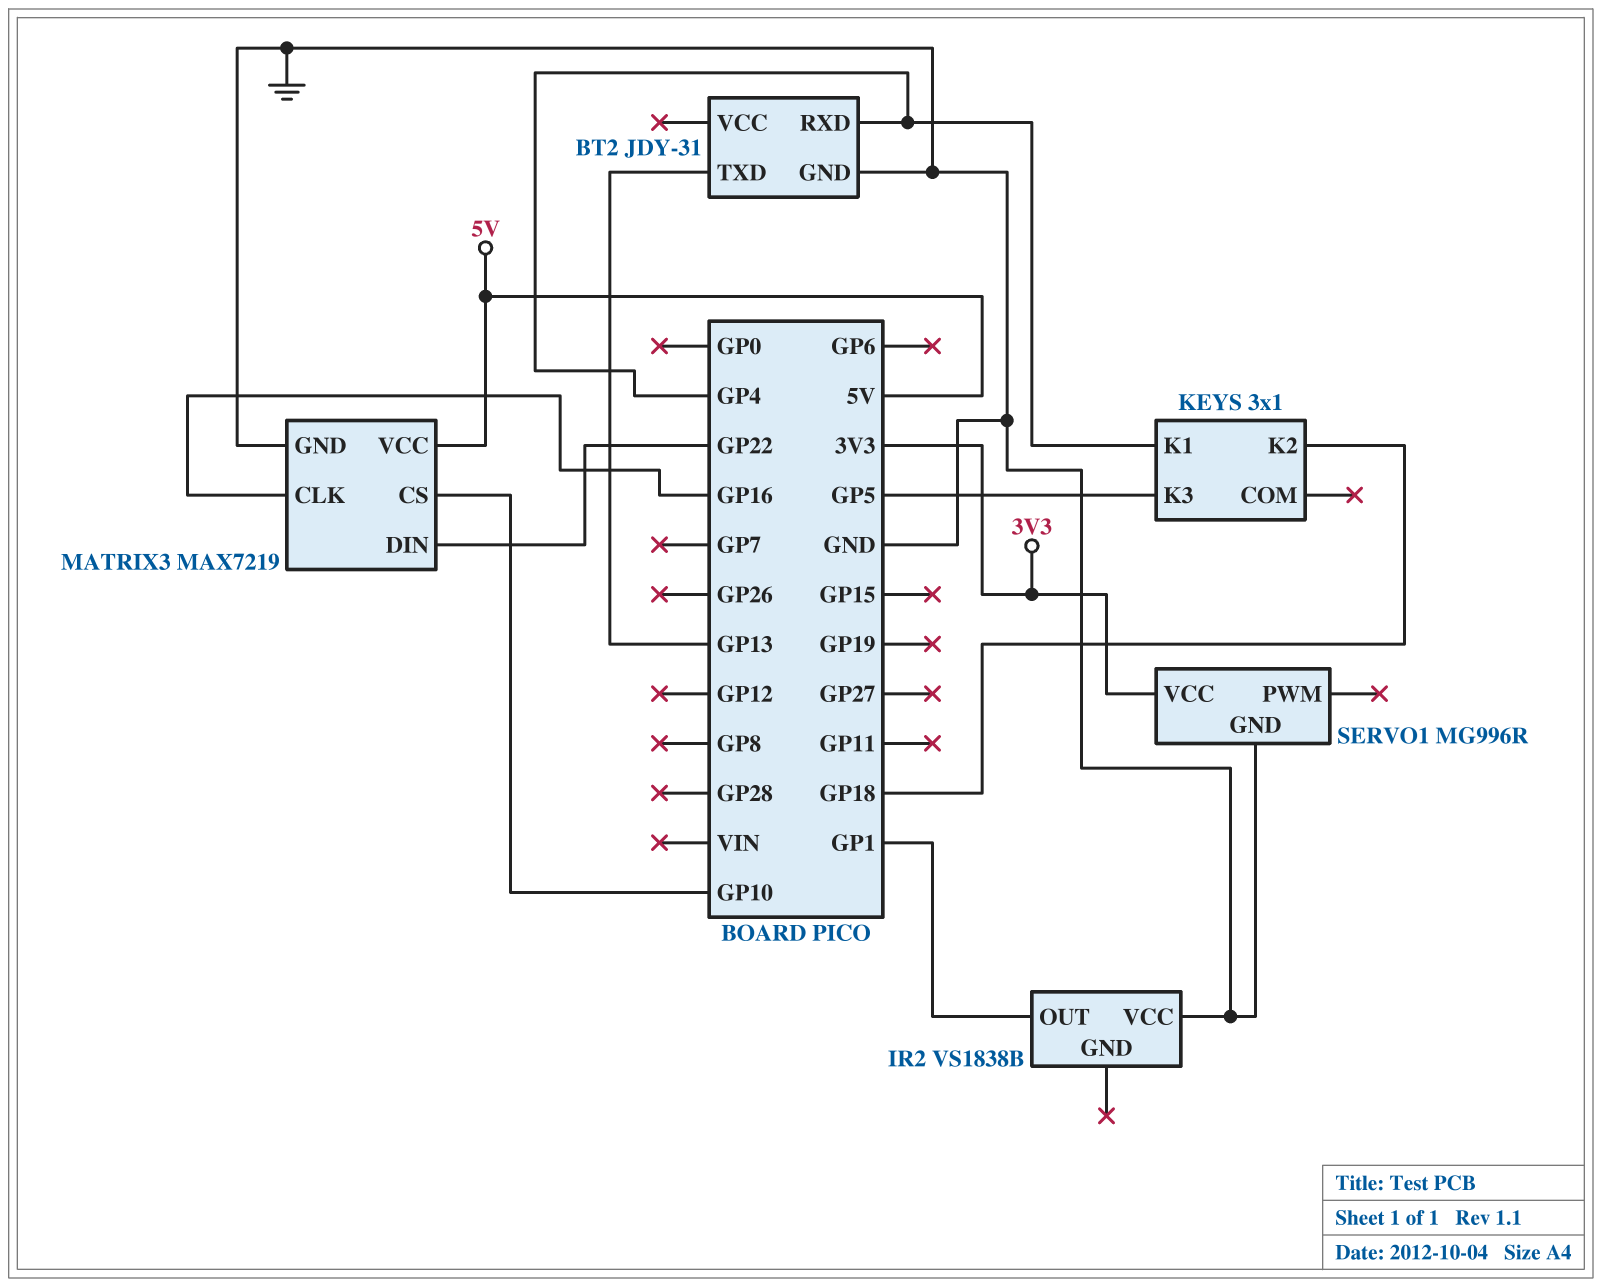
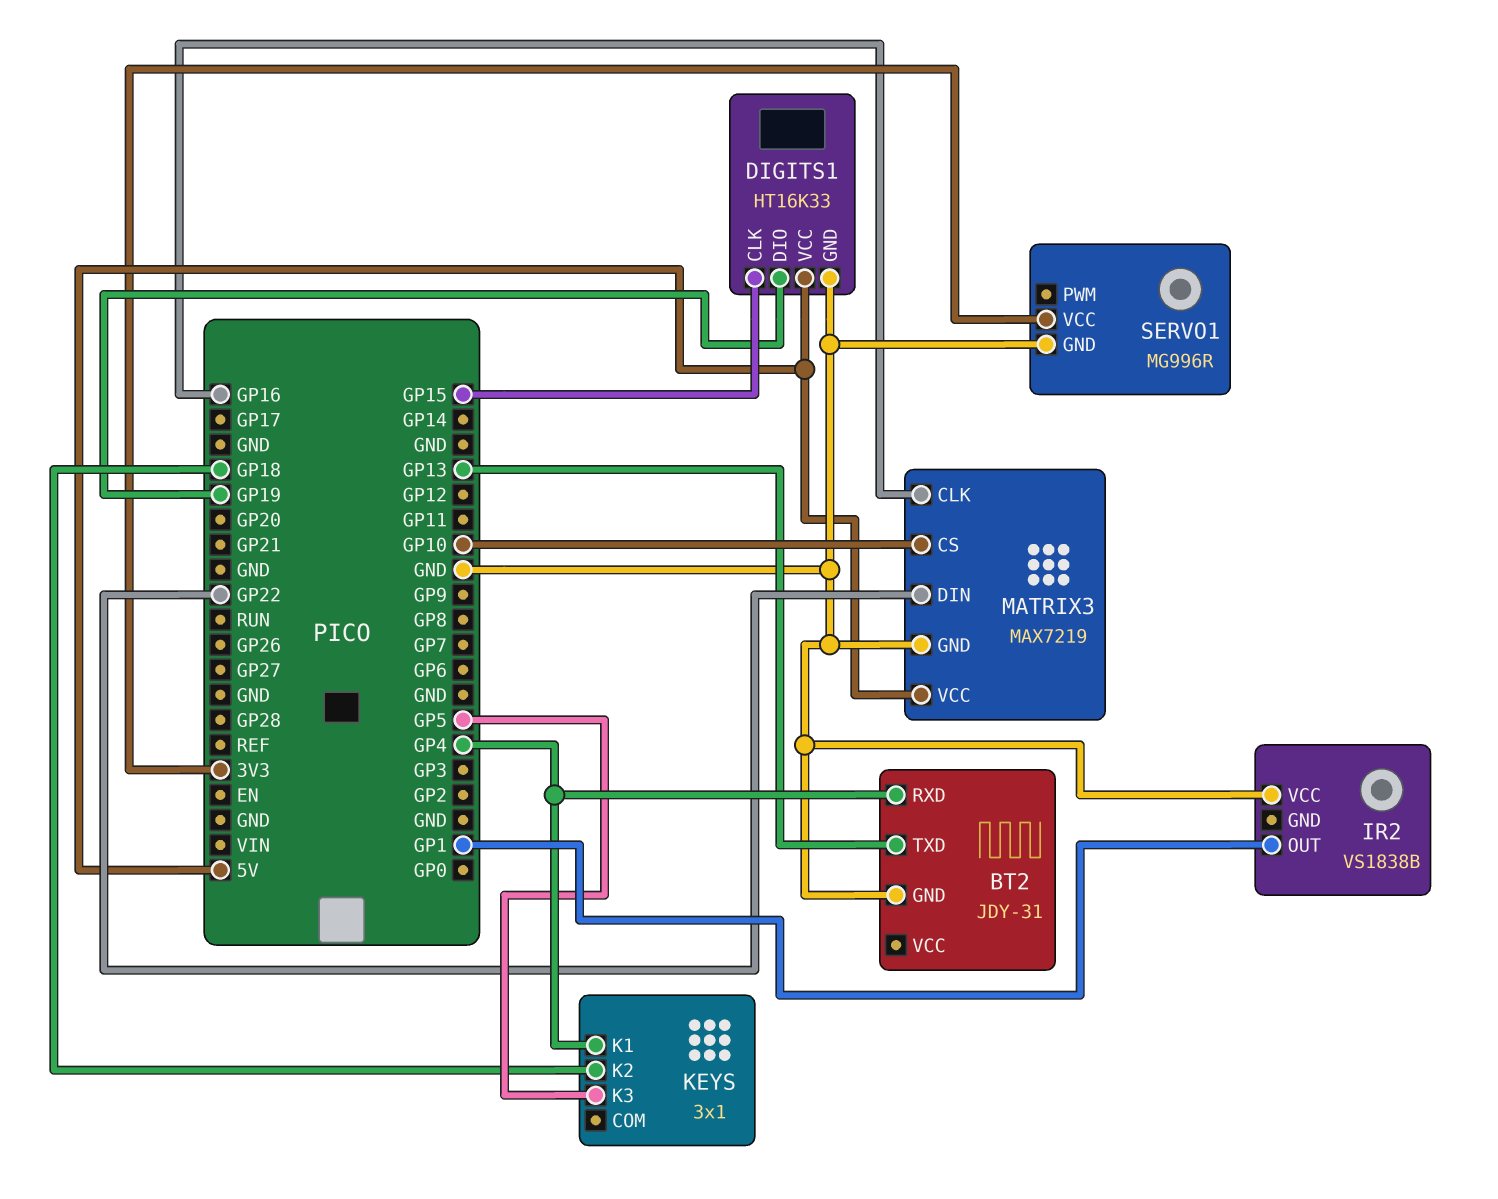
DIGITS1: none -> HT16K33
DIGITS1 pin CLK: none -> GP15
DIGITS1 pin DIO: none -> GP19
DIGITS1 pin GND: none -> GND
DIGITS1 pin VCC: none -> 5V

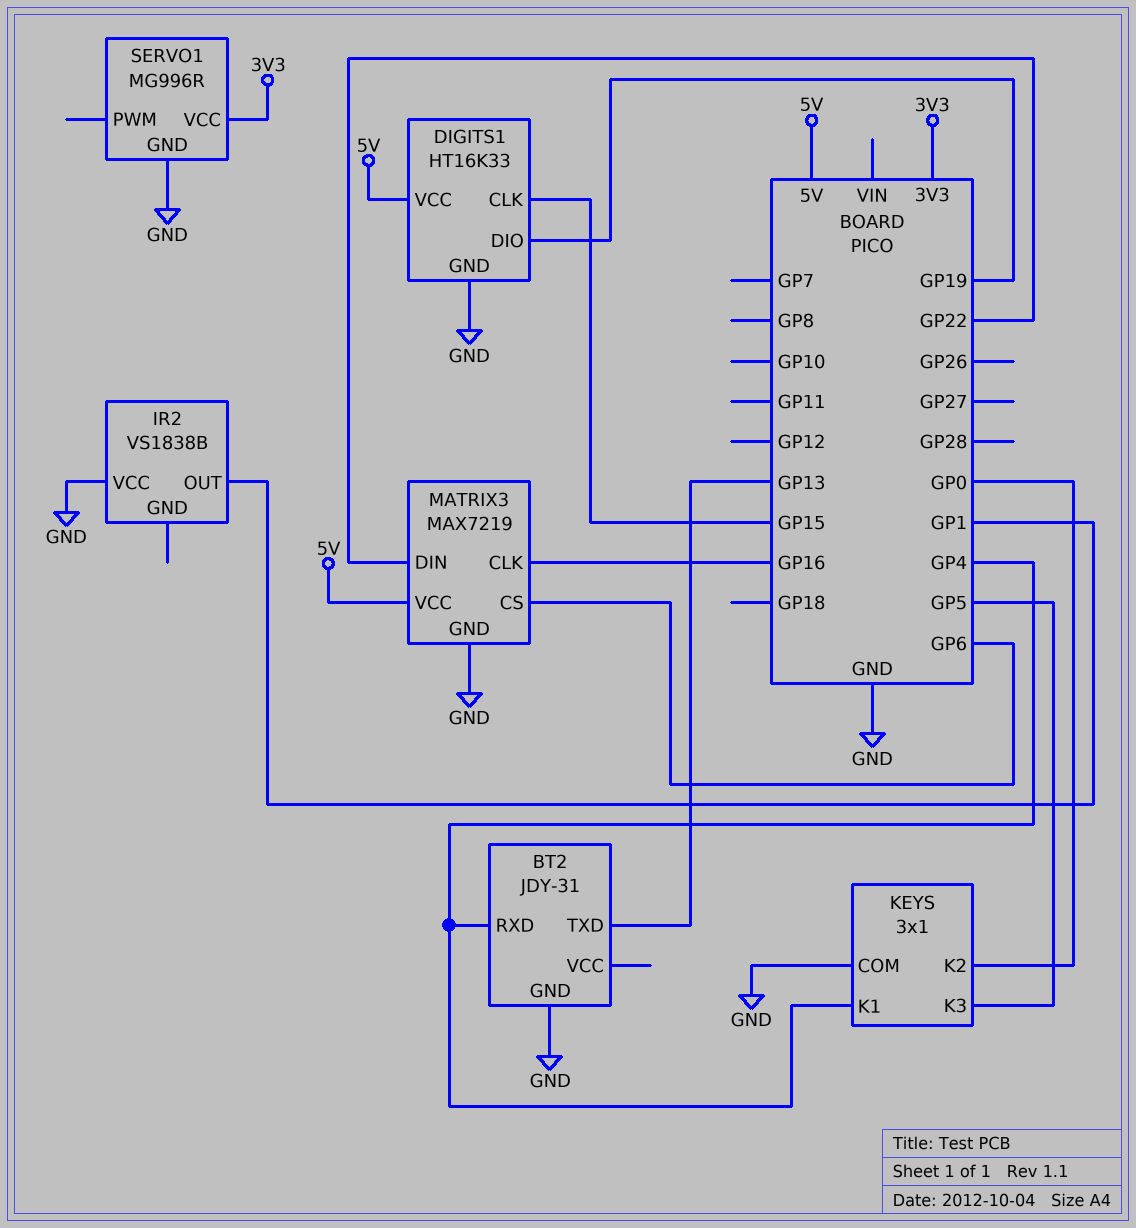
KEYS pin COM: none -> GND
KEYS pin K2: GP18 -> GP0
MATRIX3 pin CS: GP10 -> GP6

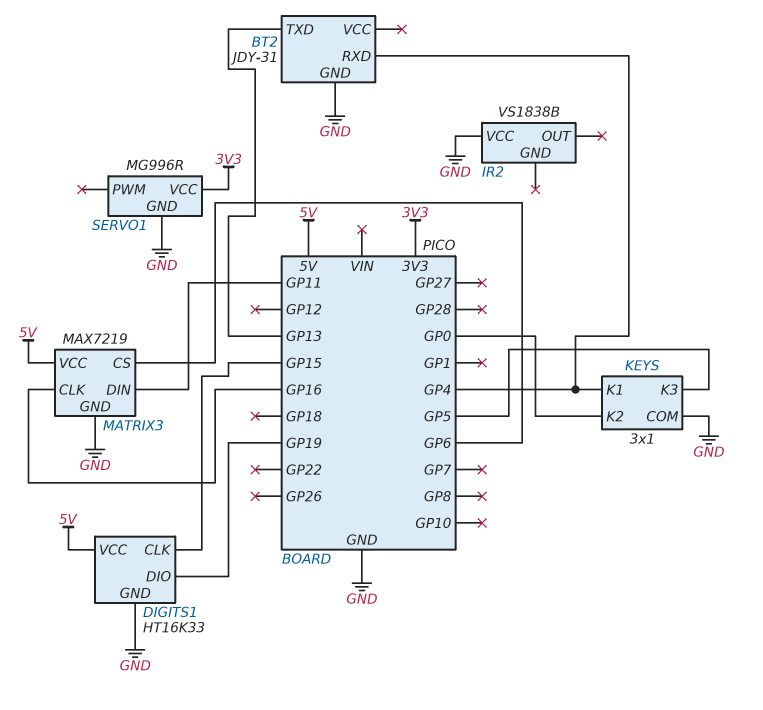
IR2 pin OUT: GP1 -> none
MATRIX3 pin DIN: GP22 -> GP11

